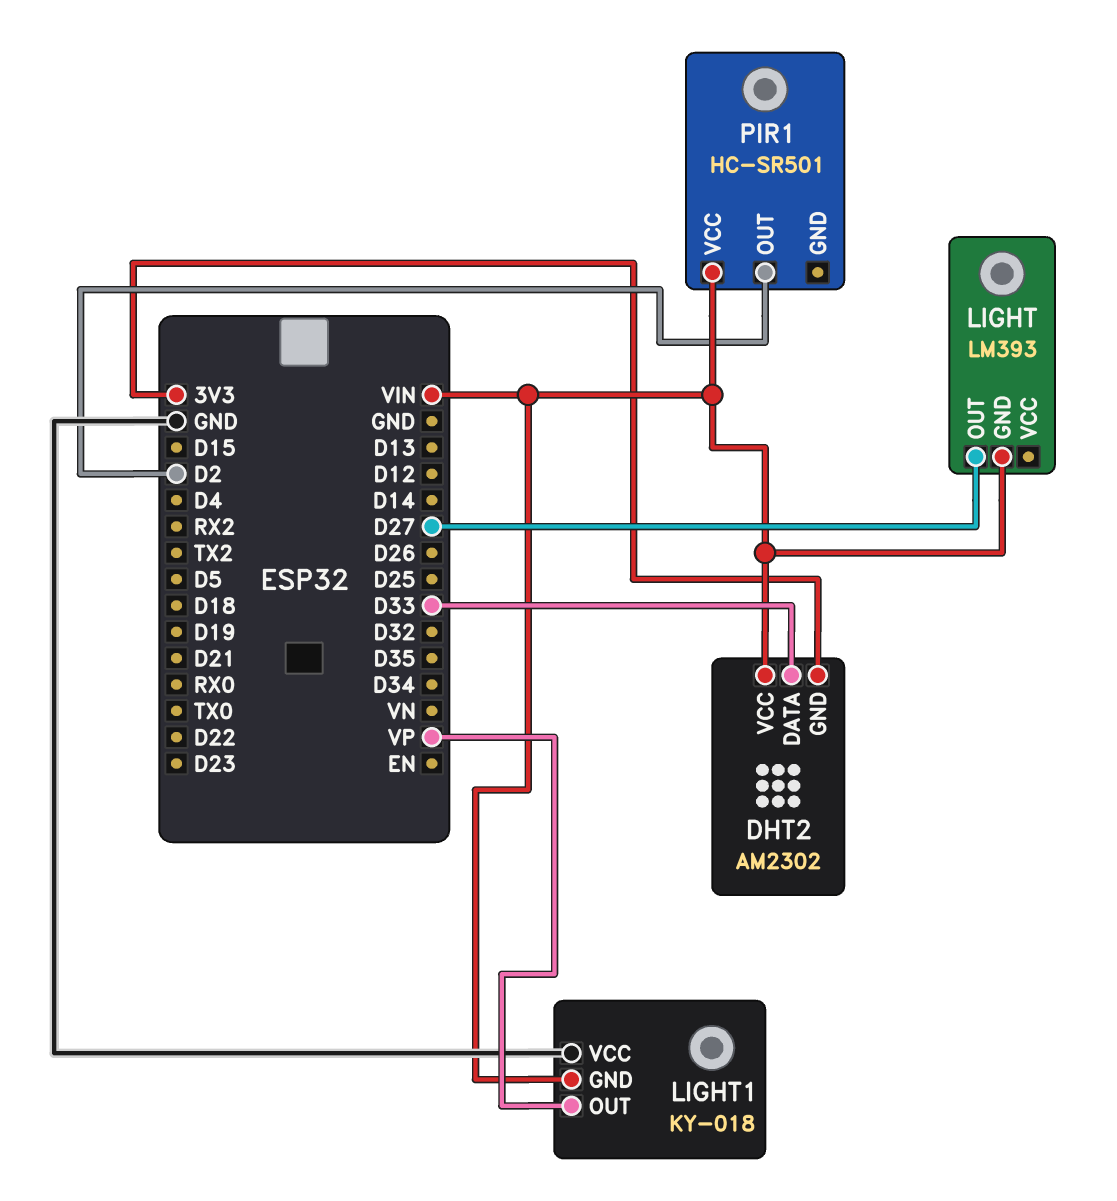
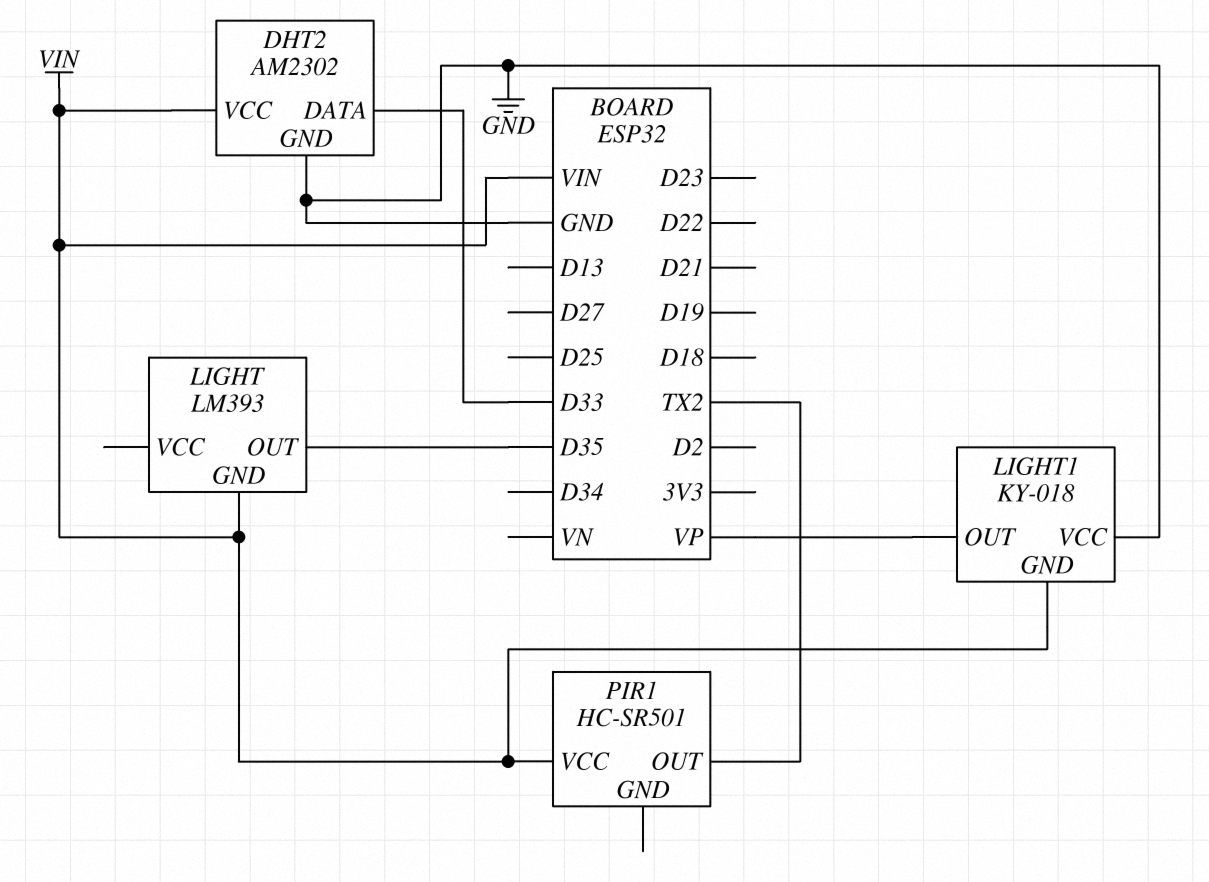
DHT2 pin GND: 3V3 -> GND
LIGHT pin OUT: D27 -> D35
PIR1 pin OUT: D2 -> TX2

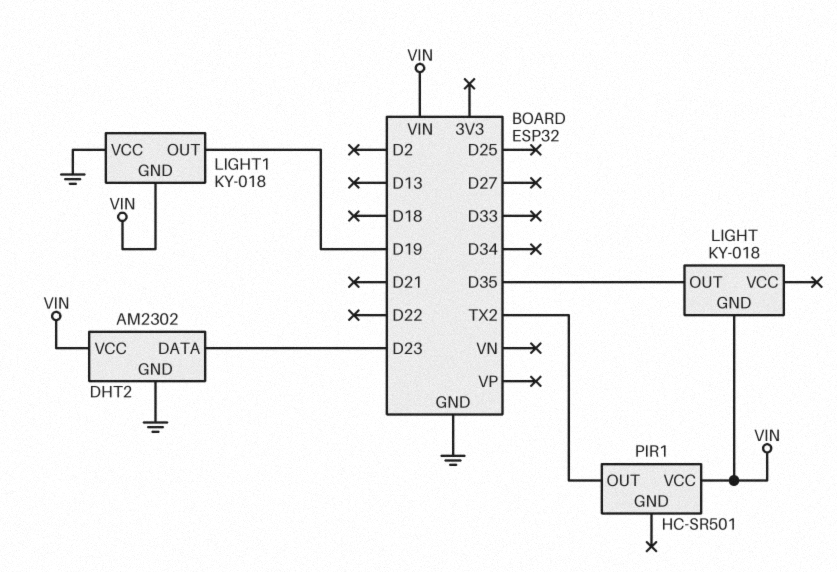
DHT2 pin DATA: D33 -> D23
LIGHT: LM393 -> KY-018
LIGHT1 pin OUT: VP -> D19

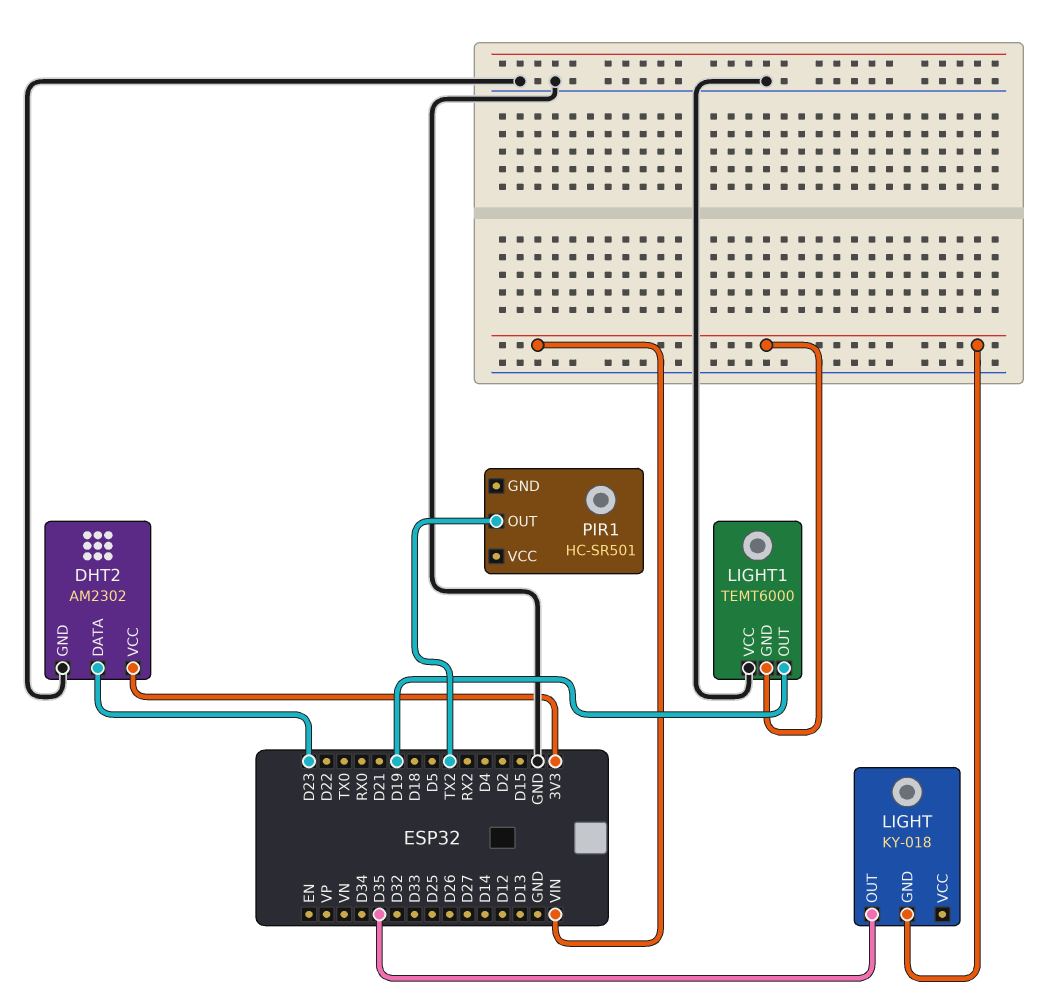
DHT2 pin VCC: VIN -> 3V3
LIGHT1: KY-018 -> TEMT6000
PIR1 pin VCC: VIN -> none

